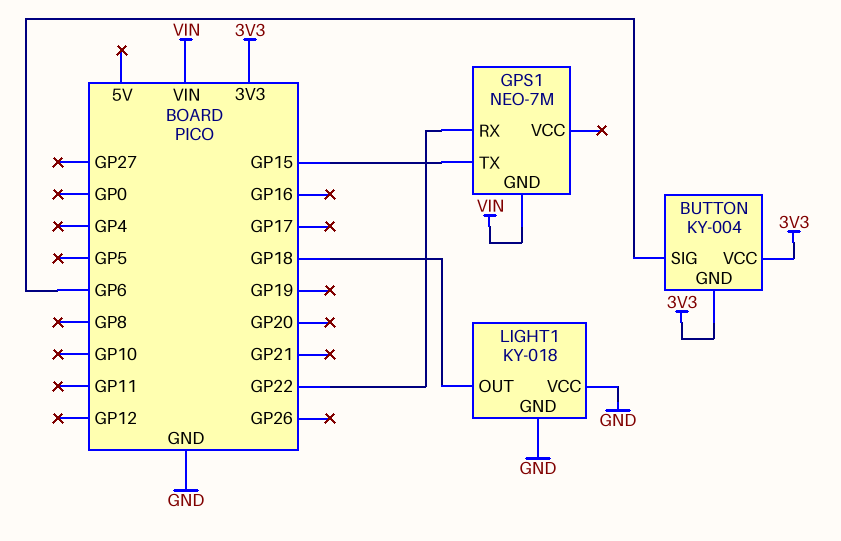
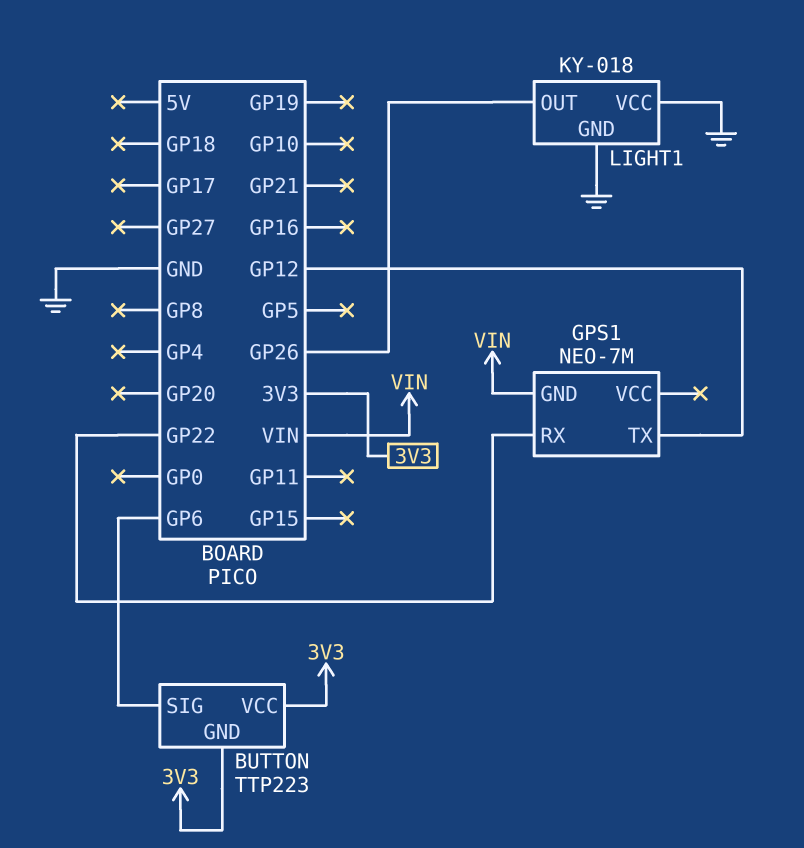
BUTTON: KY-004 -> TTP223
GPS1 pin TX: GP15 -> GP12
LIGHT1 pin OUT: GP18 -> GP26

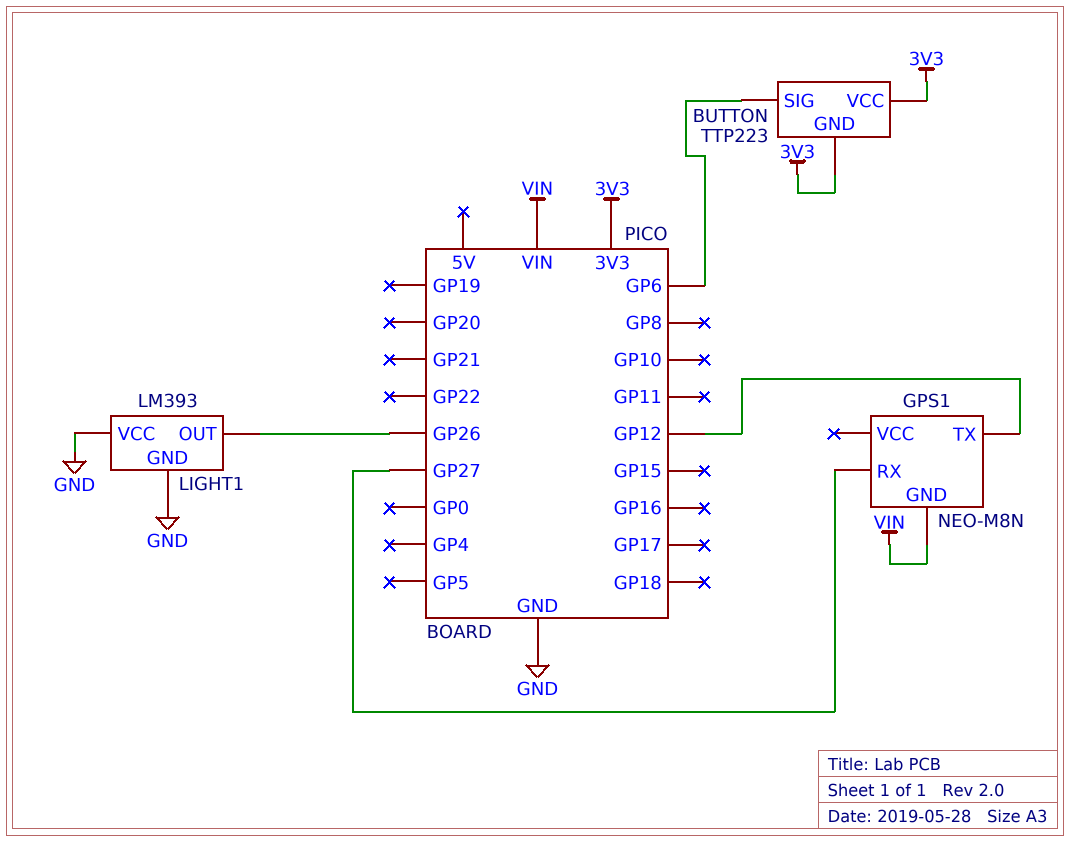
GPS1: NEO-7M -> NEO-M8N
GPS1 pin RX: GP22 -> GP27
LIGHT1: KY-018 -> LM393

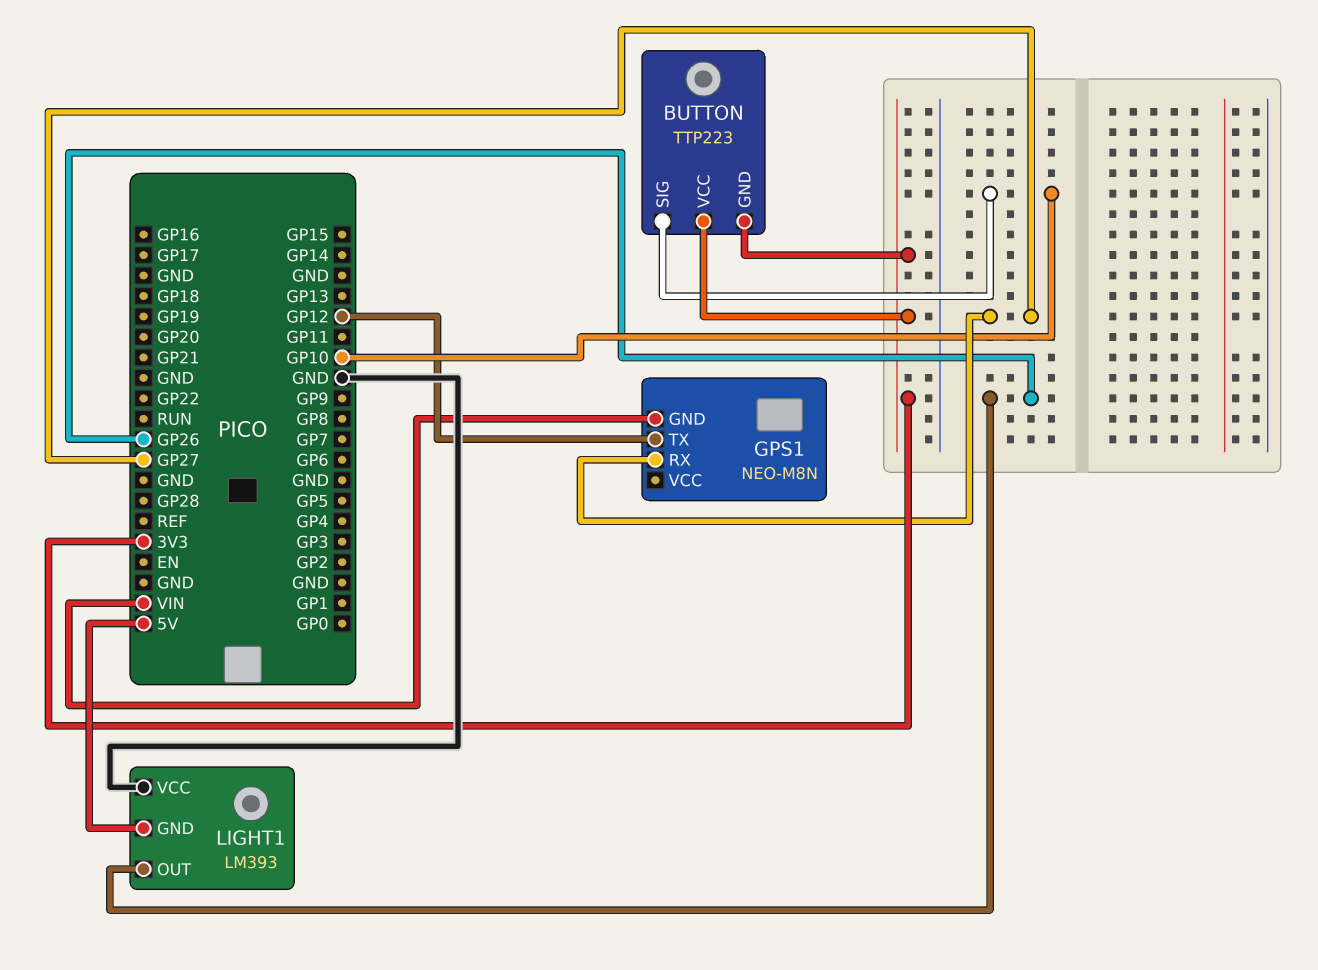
BUTTON pin SIG: GP6 -> GP10
LIGHT1 pin GND: GND -> 5V

